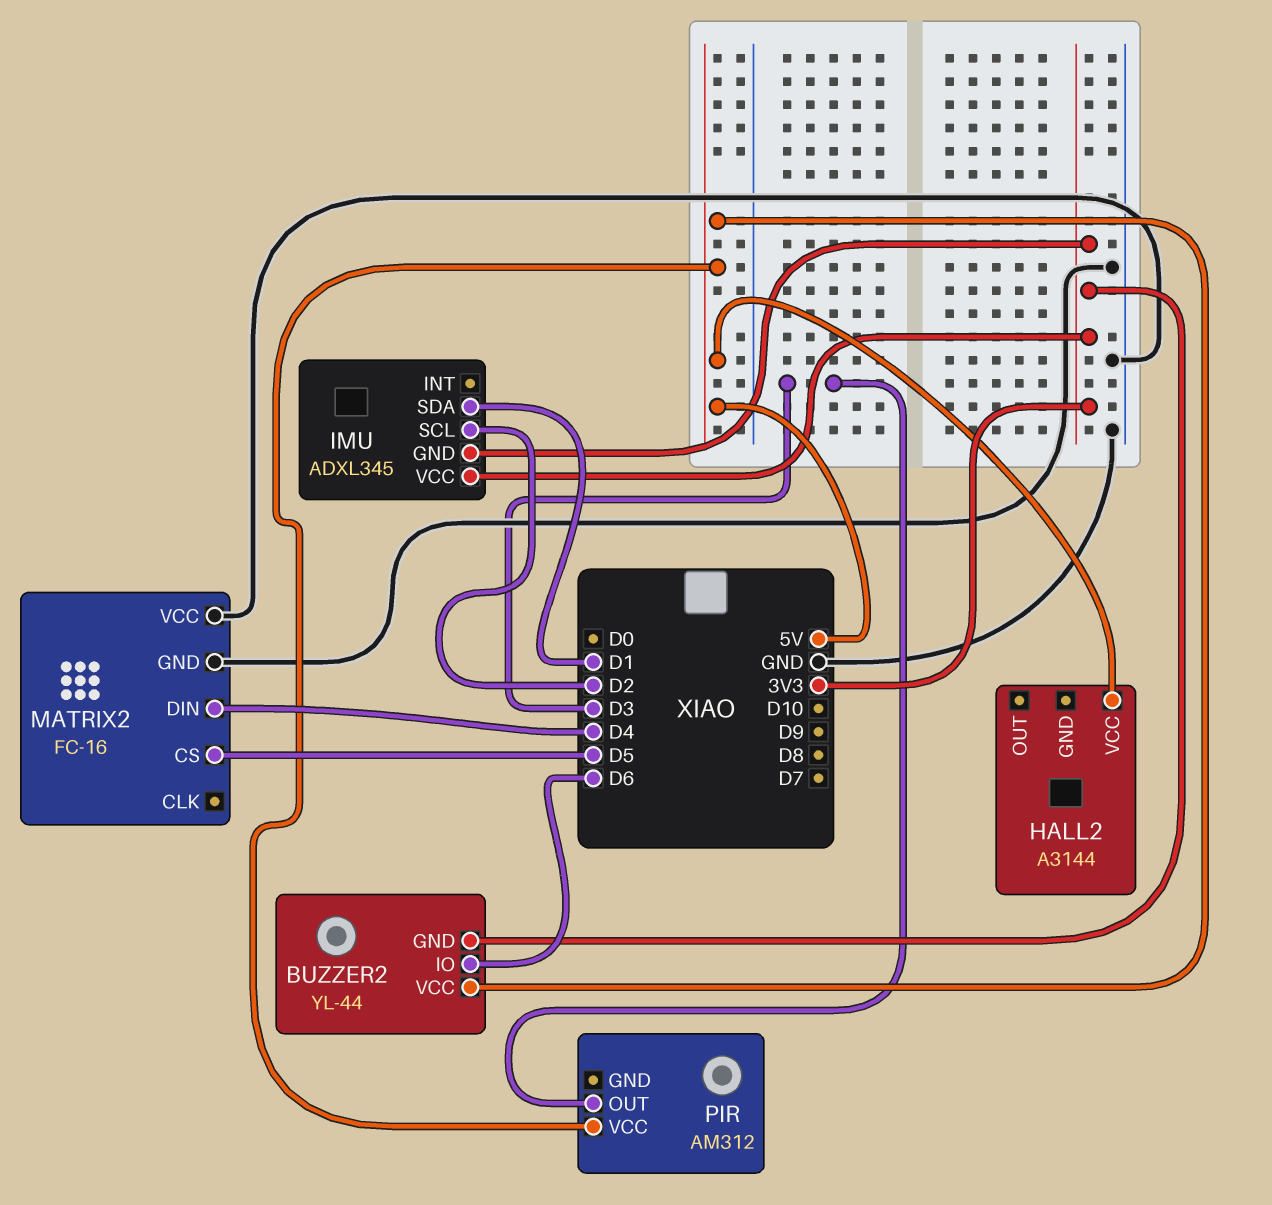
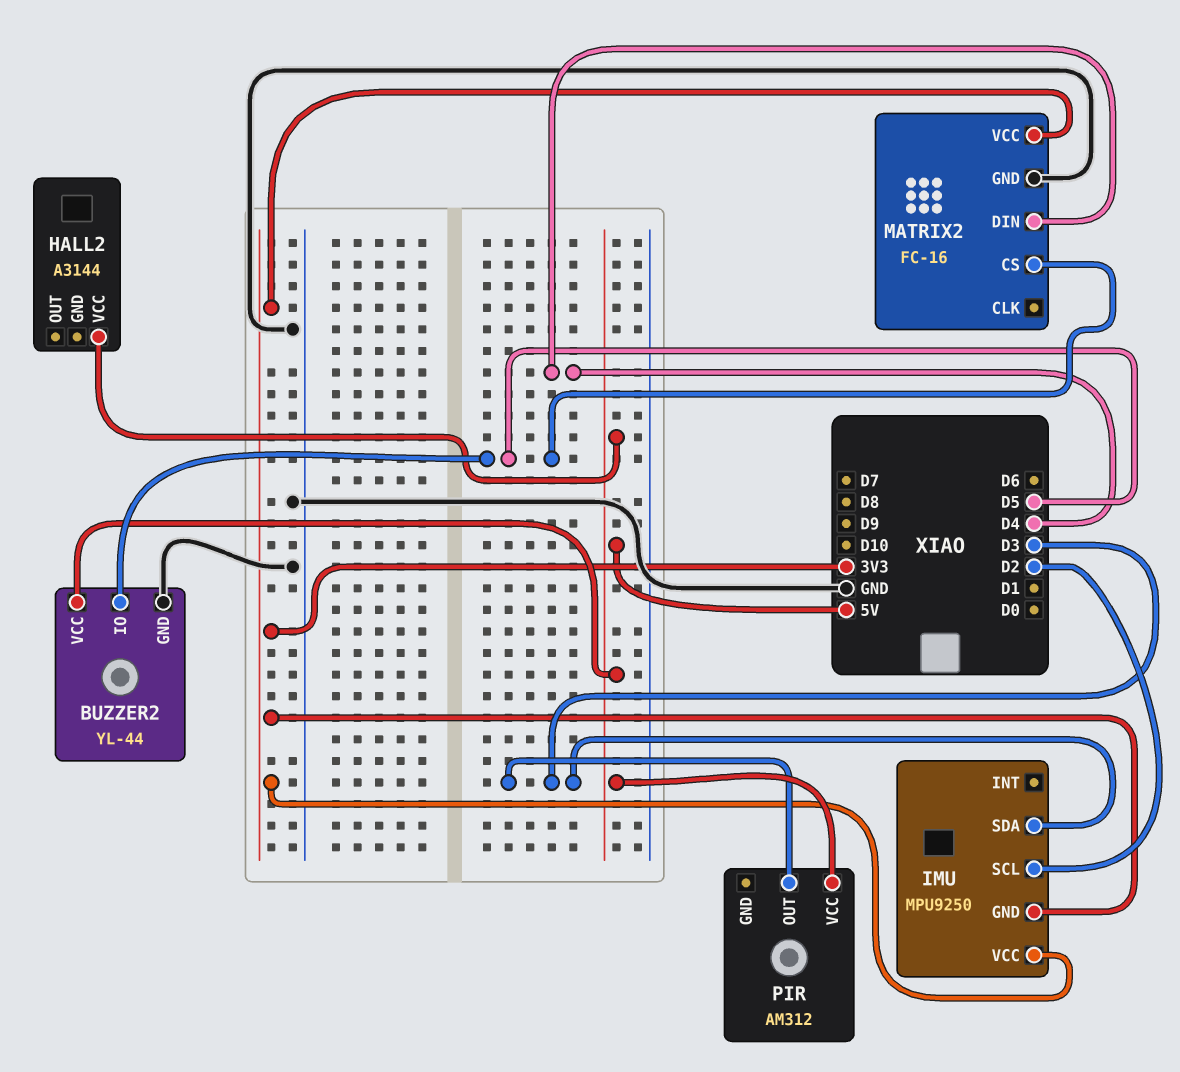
BUZZER2 pin GND: 3V3 -> GND
BUZZER2 pin IO: D6 -> D5
IMU: ADXL345 -> MPU9250
IMU pin SDA: D1 -> D3
MATRIX2 pin VCC: GND -> 3V3

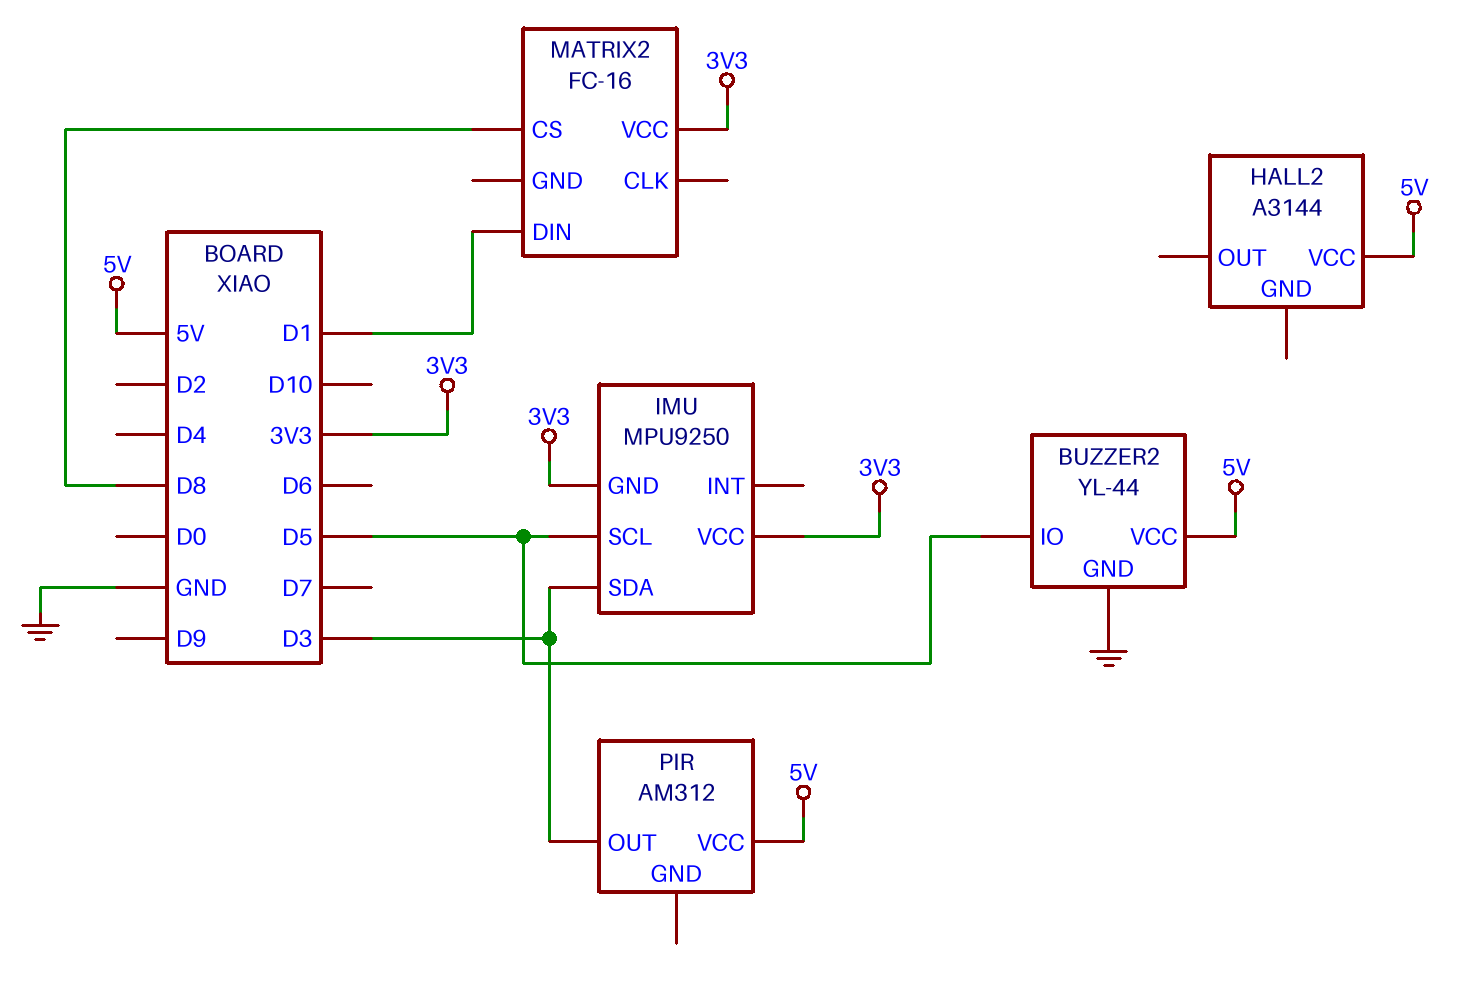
IMU pin SCL: D2 -> D5
MATRIX2 pin CS: D5 -> D8
MATRIX2 pin DIN: D4 -> D1
MATRIX2 pin GND: GND -> none

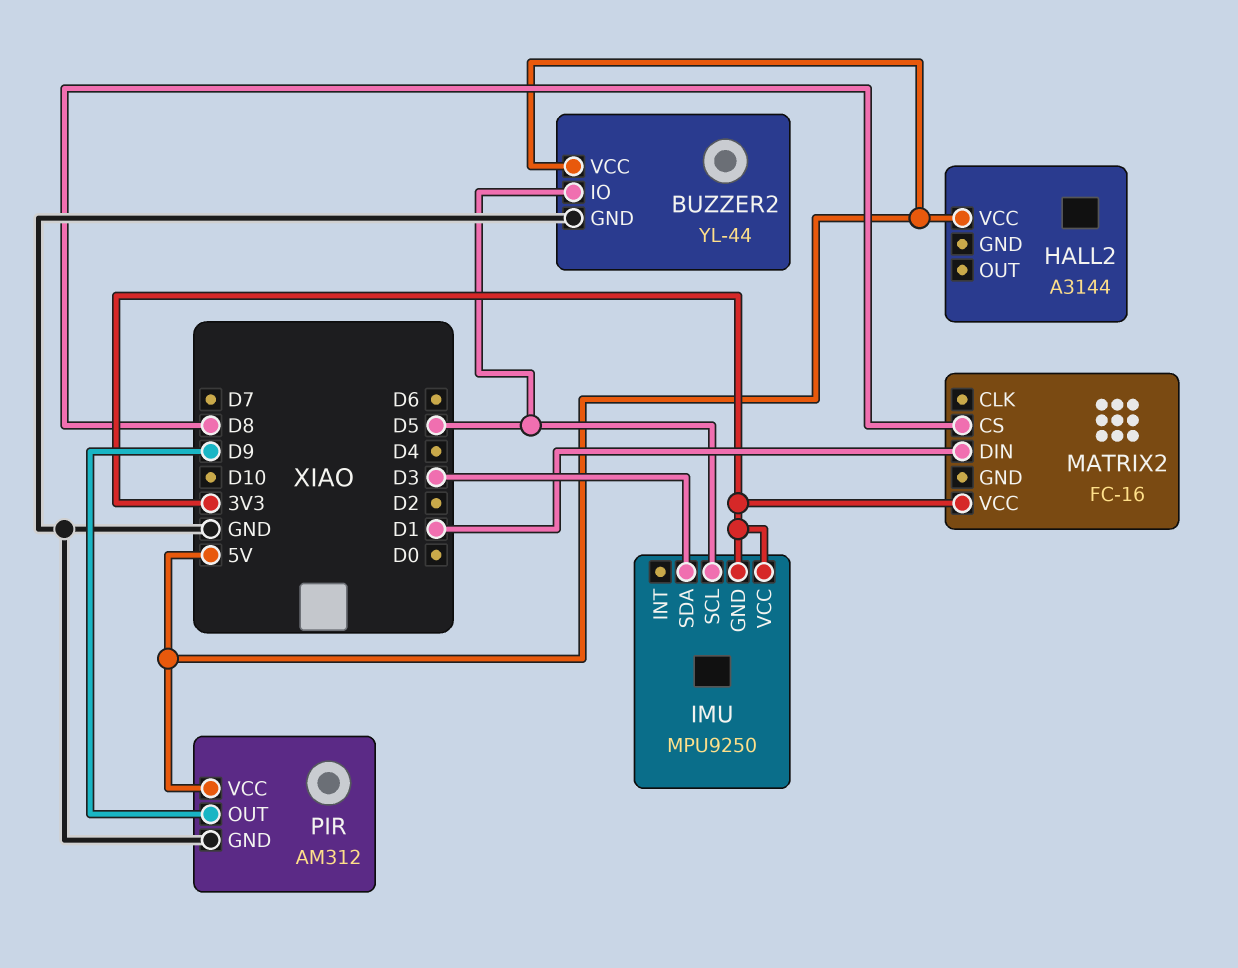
PIR pin GND: none -> GND
PIR pin OUT: D3 -> D9

